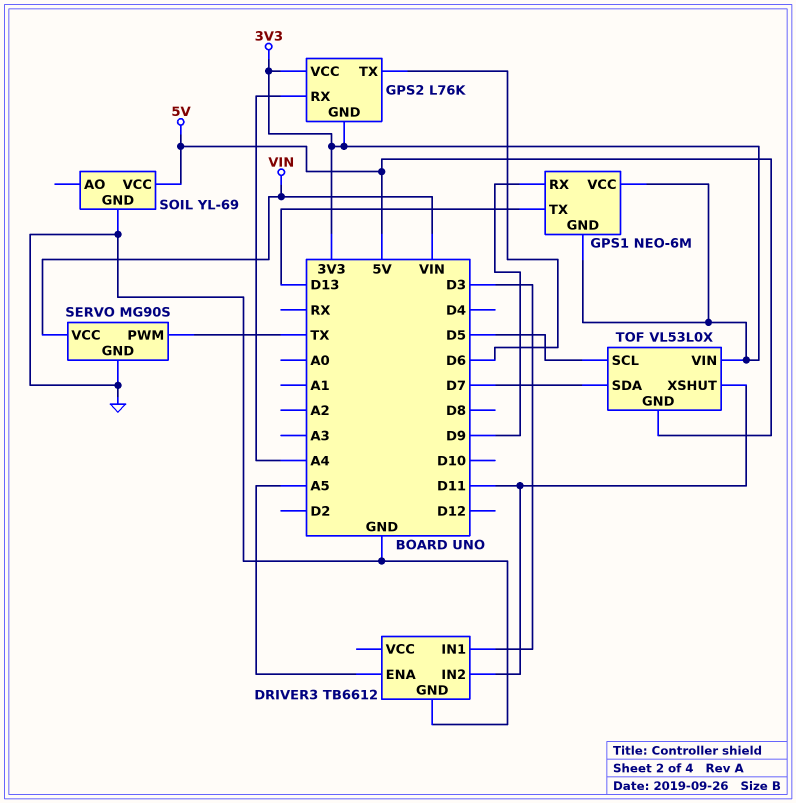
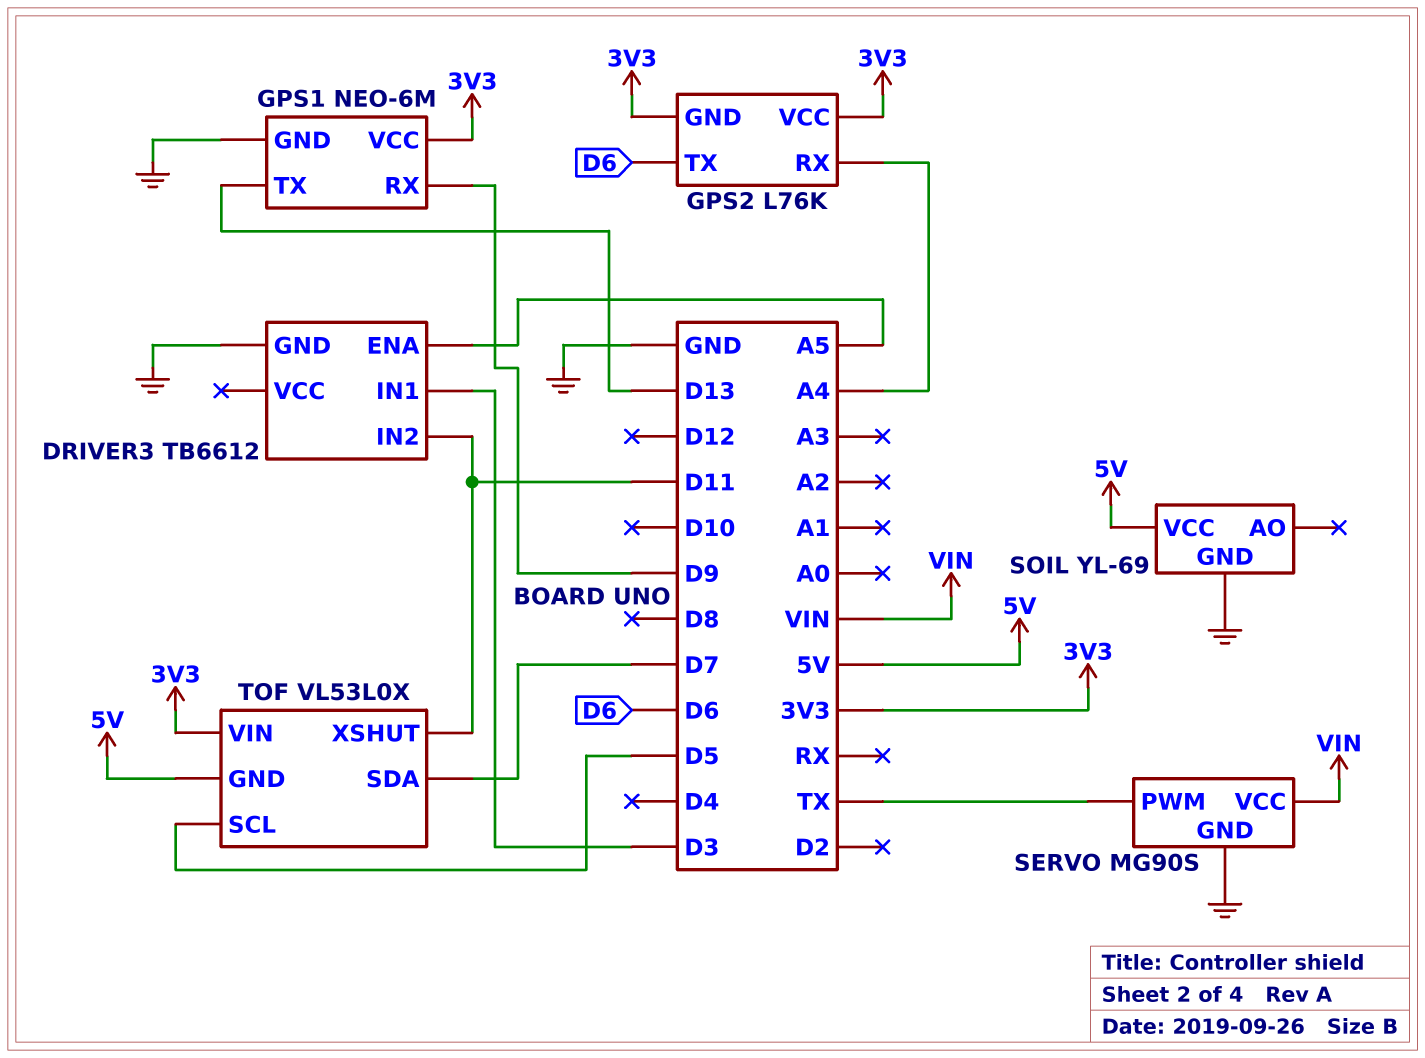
GPS1 pin GND: 3V3 -> GND

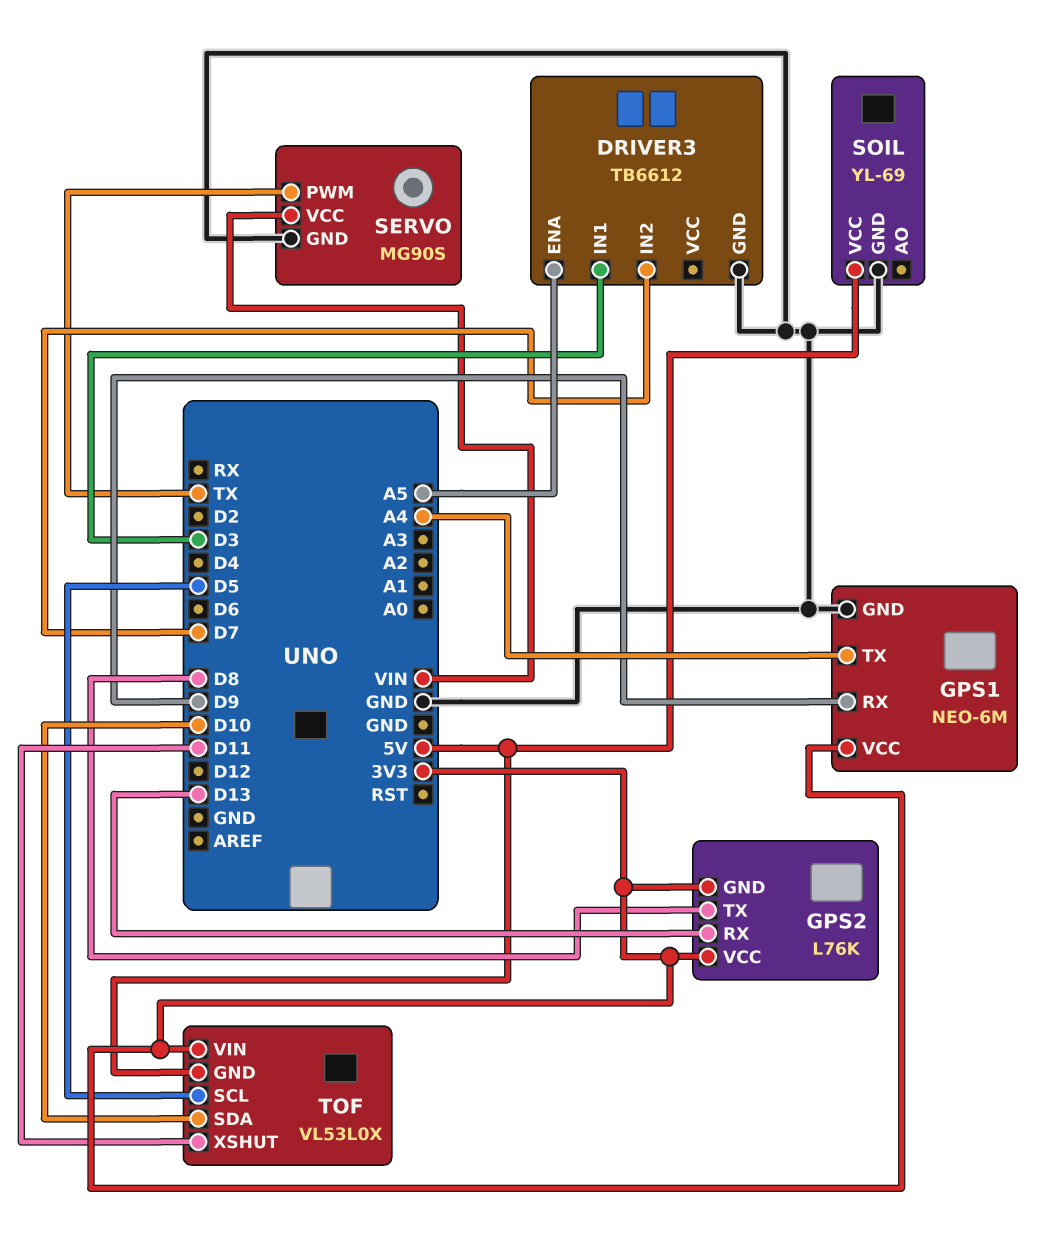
DRIVER3 pin IN2: D11 -> D7
GPS1 pin TX: D13 -> A4
GPS2 pin RX: A4 -> D13
GPS2 pin TX: D6 -> D8
TOF pin SDA: D7 -> D10

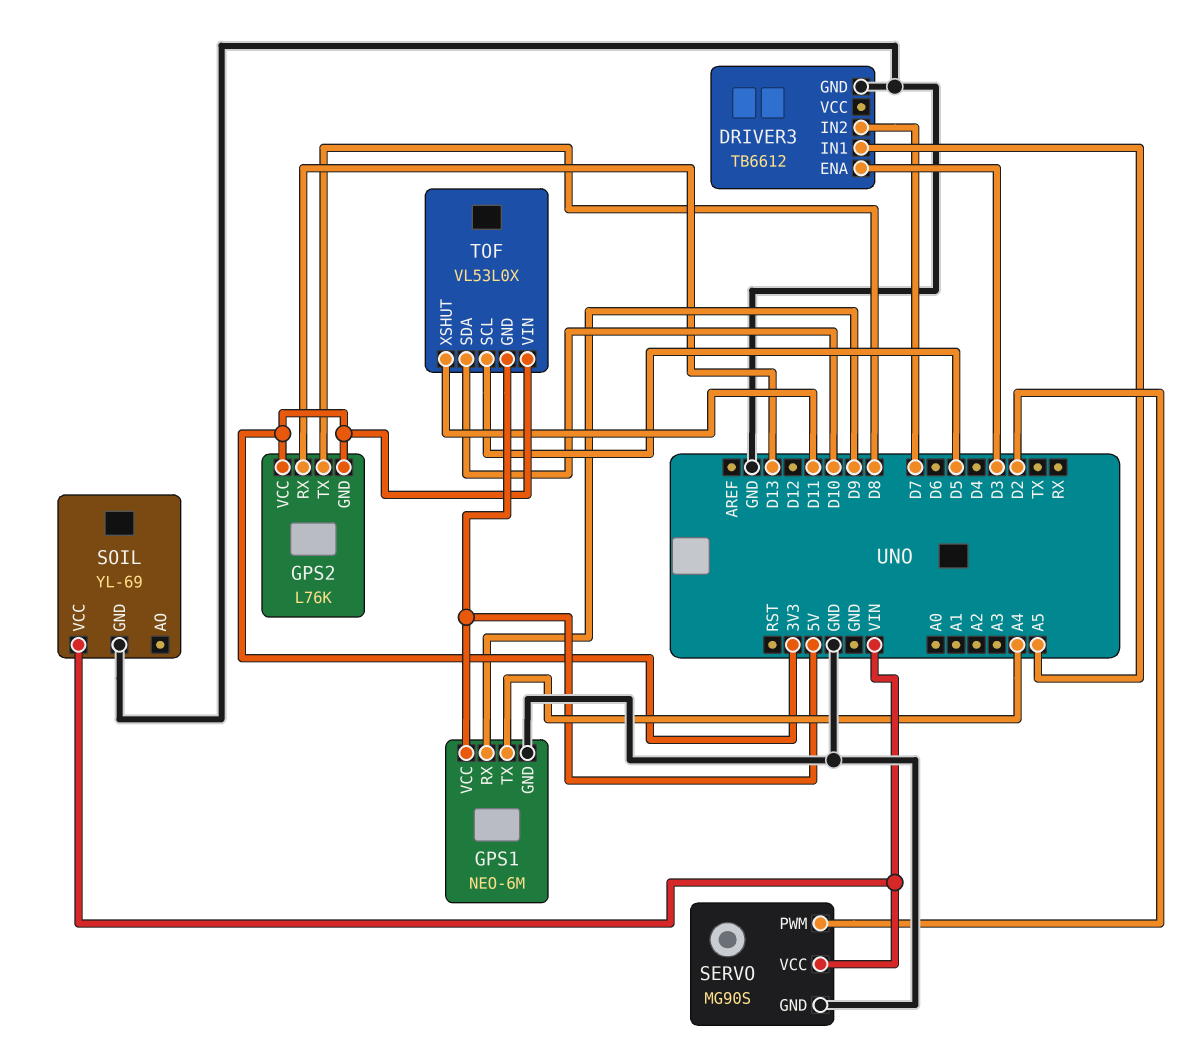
DRIVER3 pin ENA: A5 -> D3
DRIVER3 pin IN1: D3 -> A5
GPS1 pin VCC: 3V3 -> 5V
SERVO pin PWM: TX -> D2
SOIL pin VCC: 5V -> VIN

